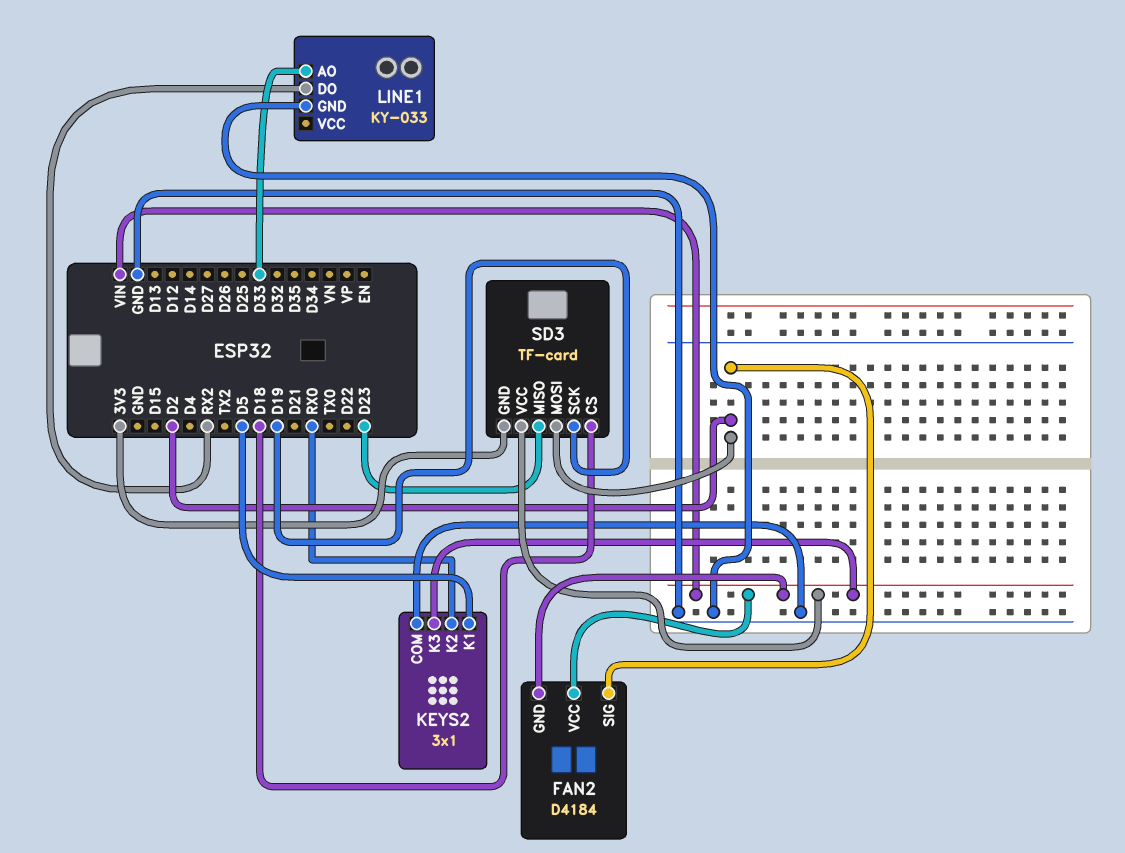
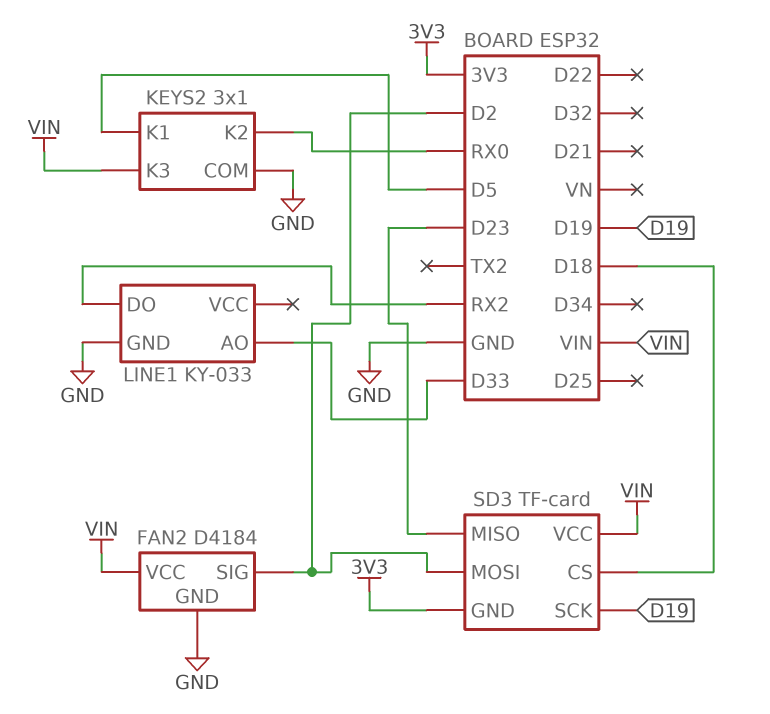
FAN2 pin GND: VIN -> GND

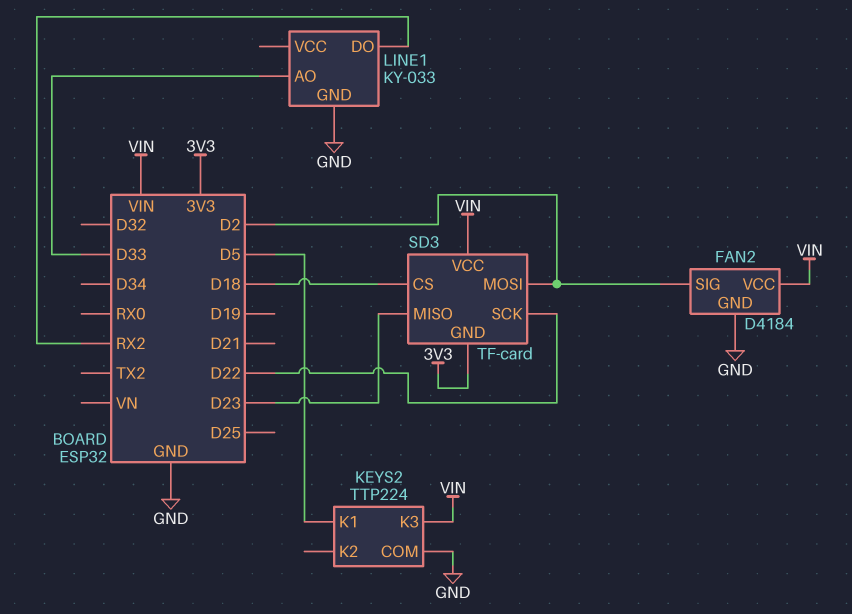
KEYS2: 3x1 -> TTP224
KEYS2 pin K2: RX0 -> none
SD3 pin SCK: D19 -> D22

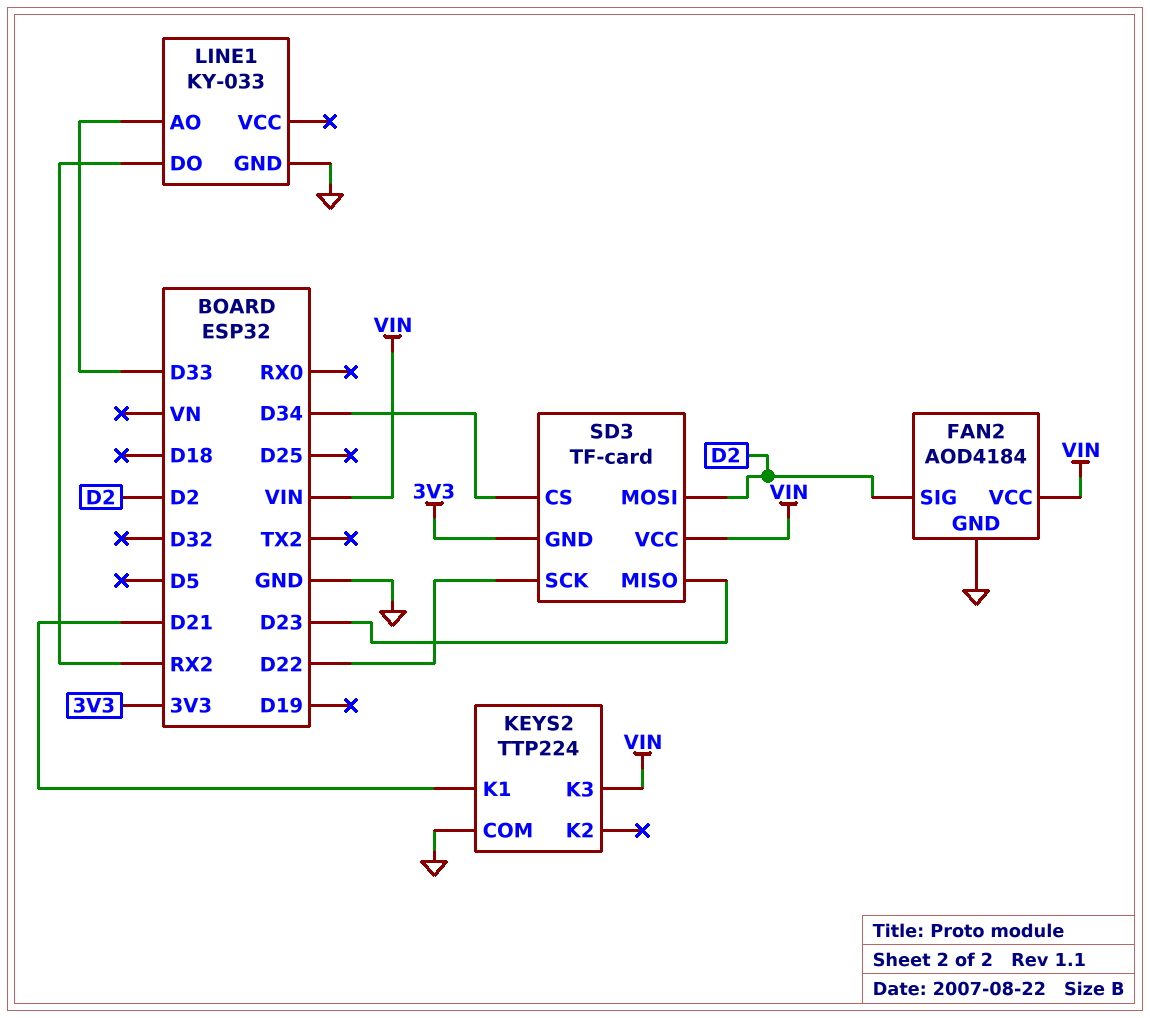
FAN2: D4184 -> AOD4184
KEYS2 pin K1: D5 -> D21
SD3 pin CS: D18 -> D34

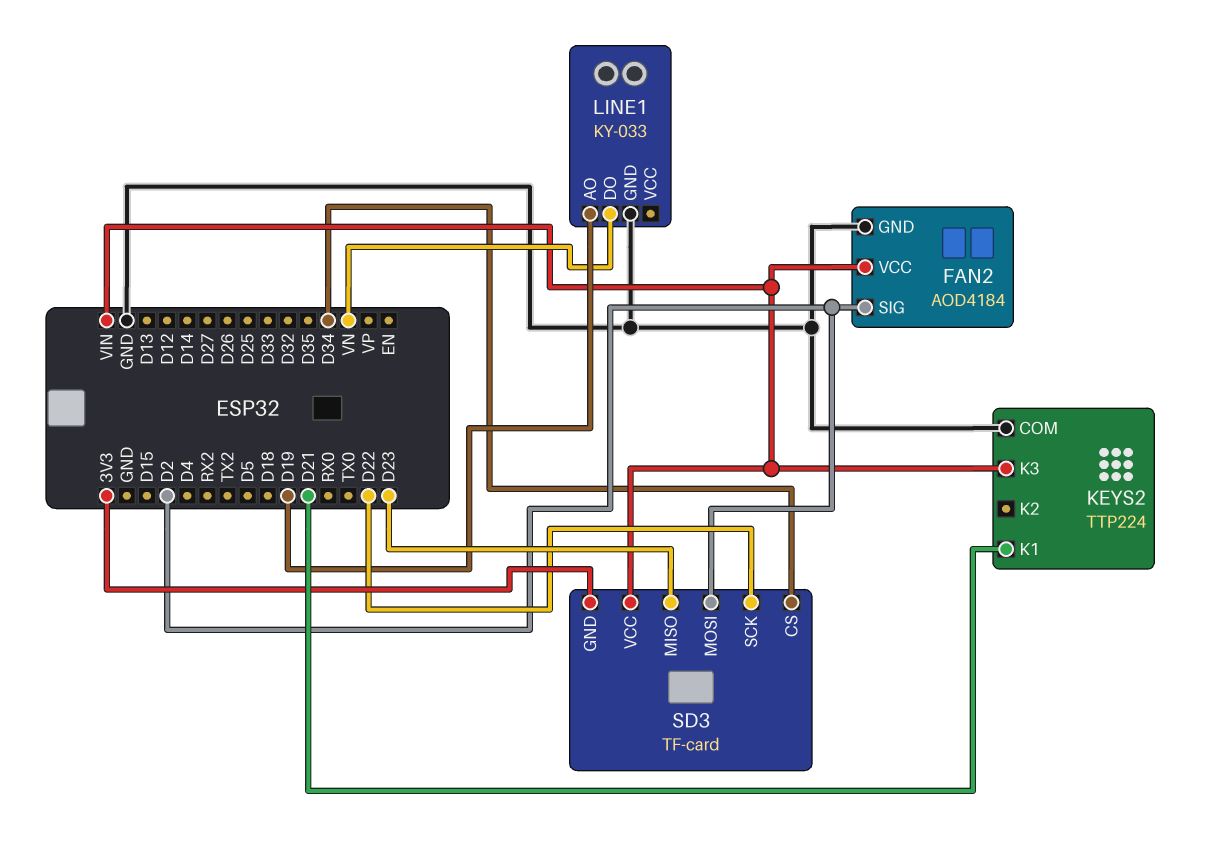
LINE1 pin AO: D33 -> D19
LINE1 pin DO: RX2 -> VN

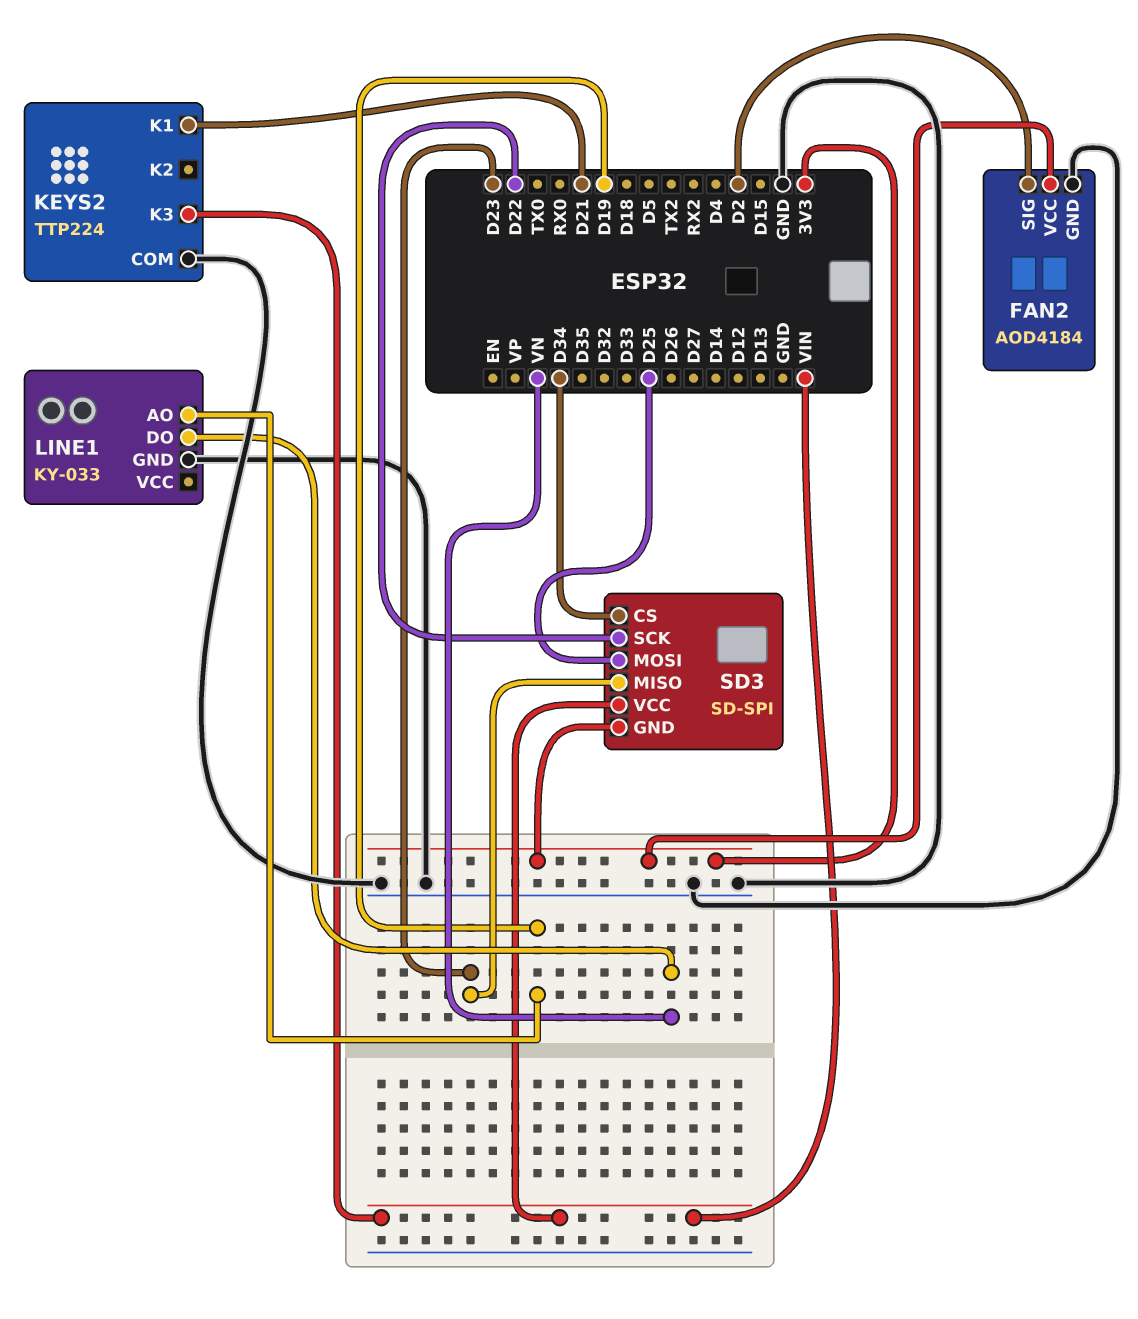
FAN2 pin VCC: VIN -> 3V3
SD3: TF-card -> SD-SPI
SD3 pin MOSI: D2 -> D25

